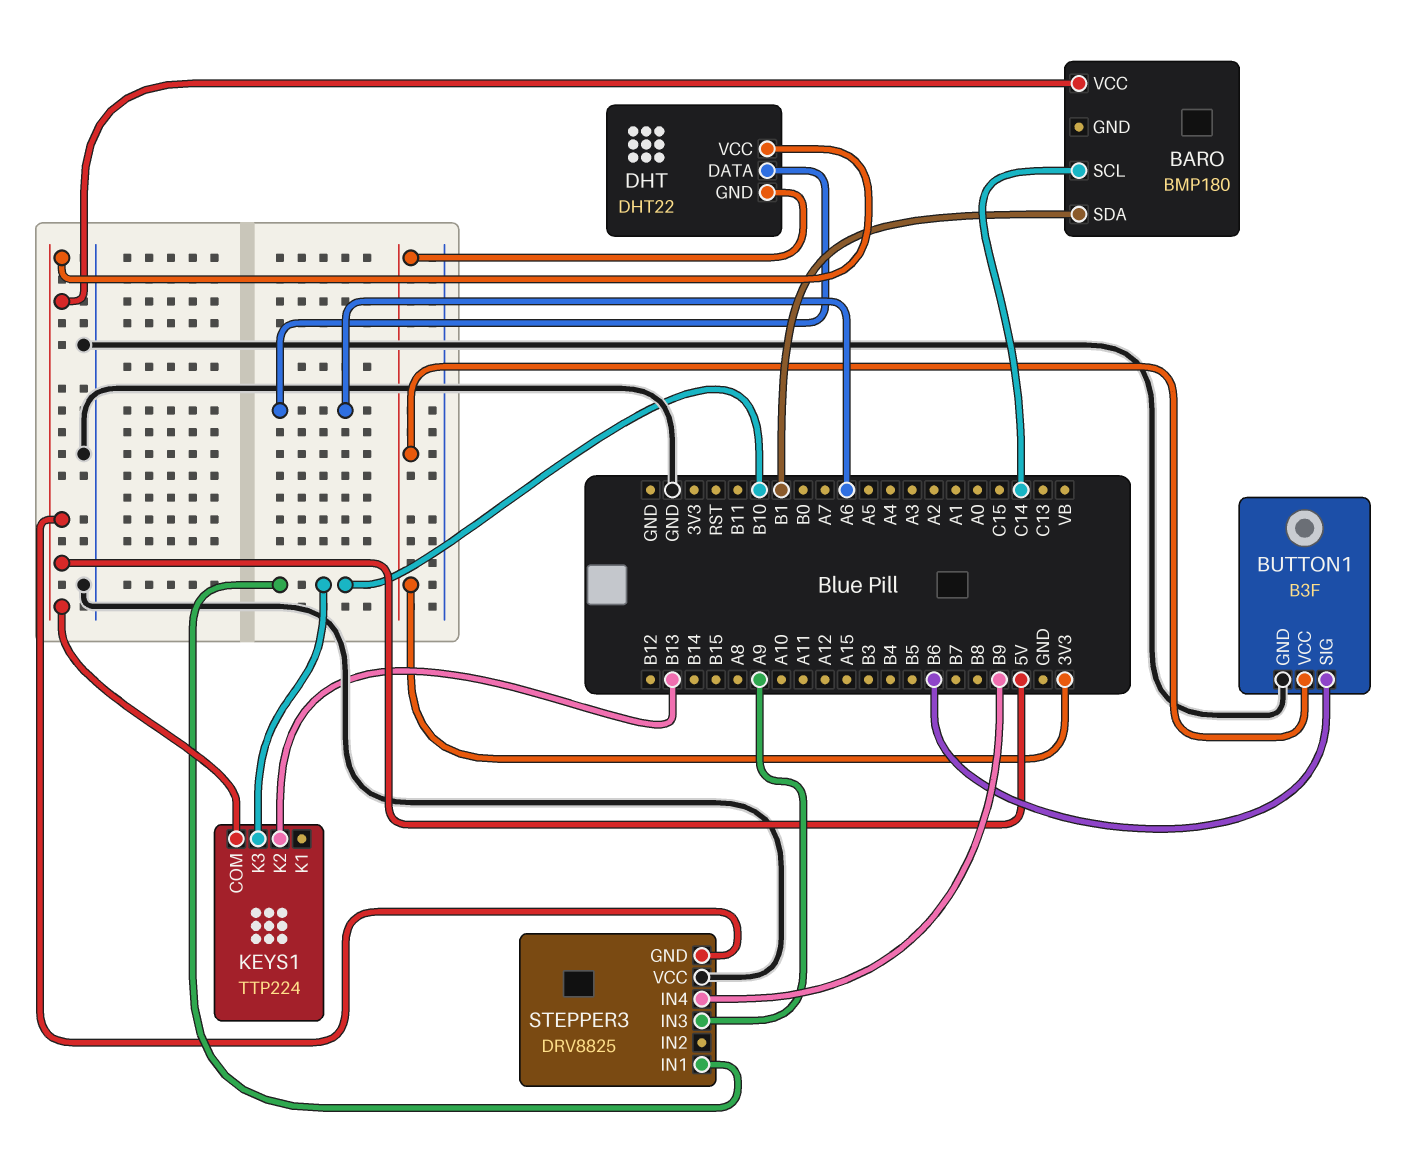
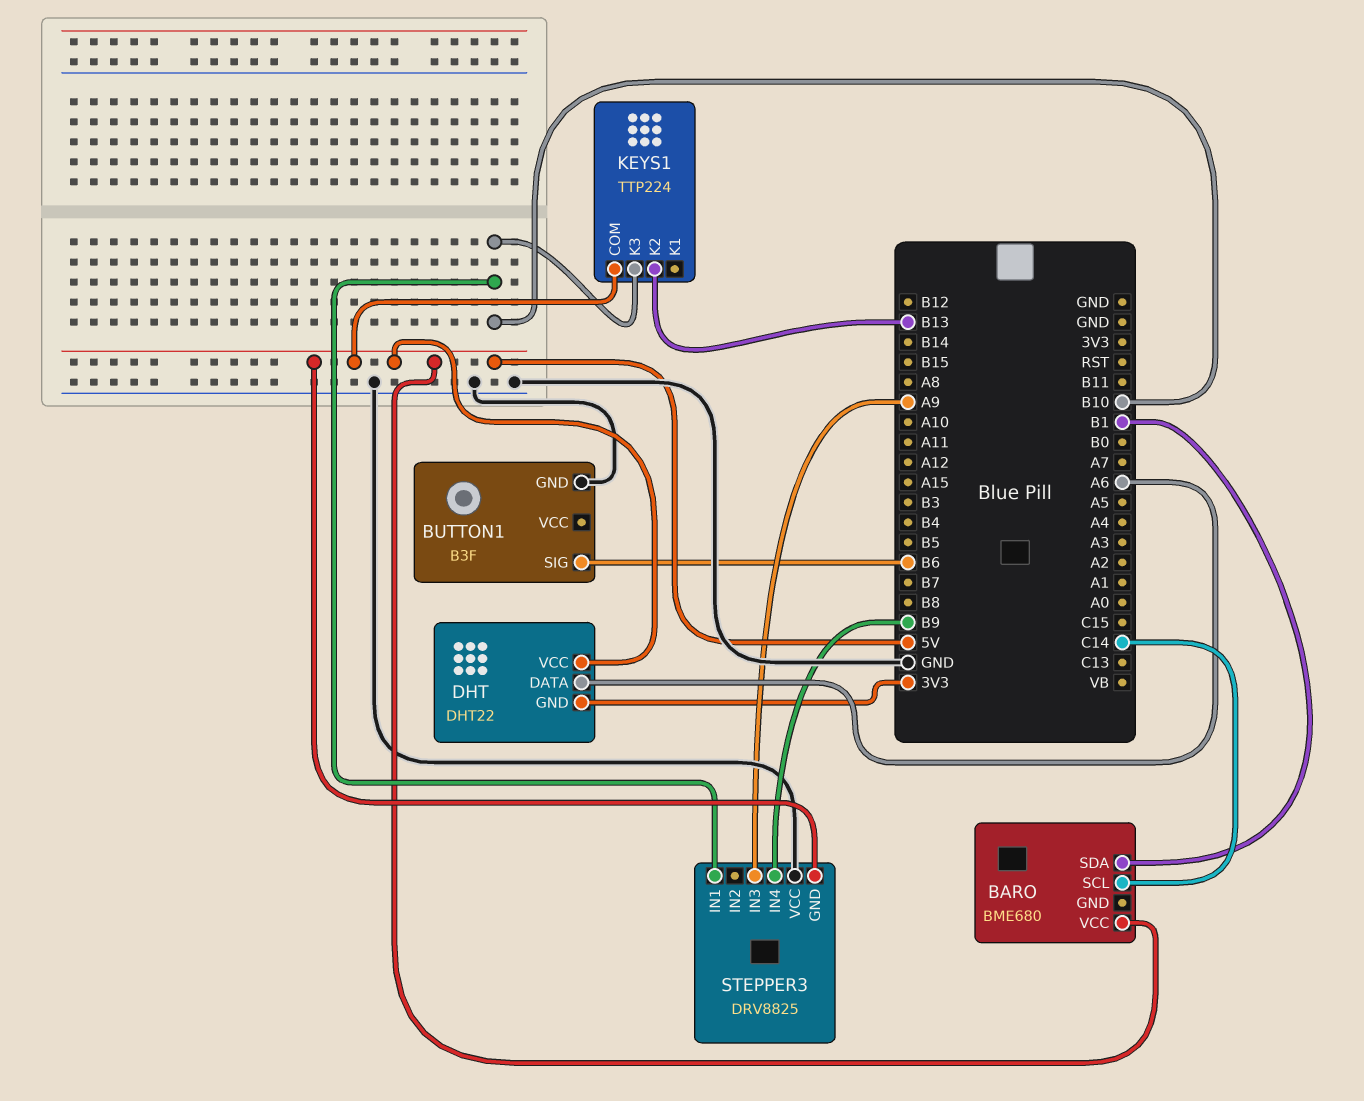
BARO: BMP180 -> BME680
BUTTON1 pin VCC: 3V3 -> none

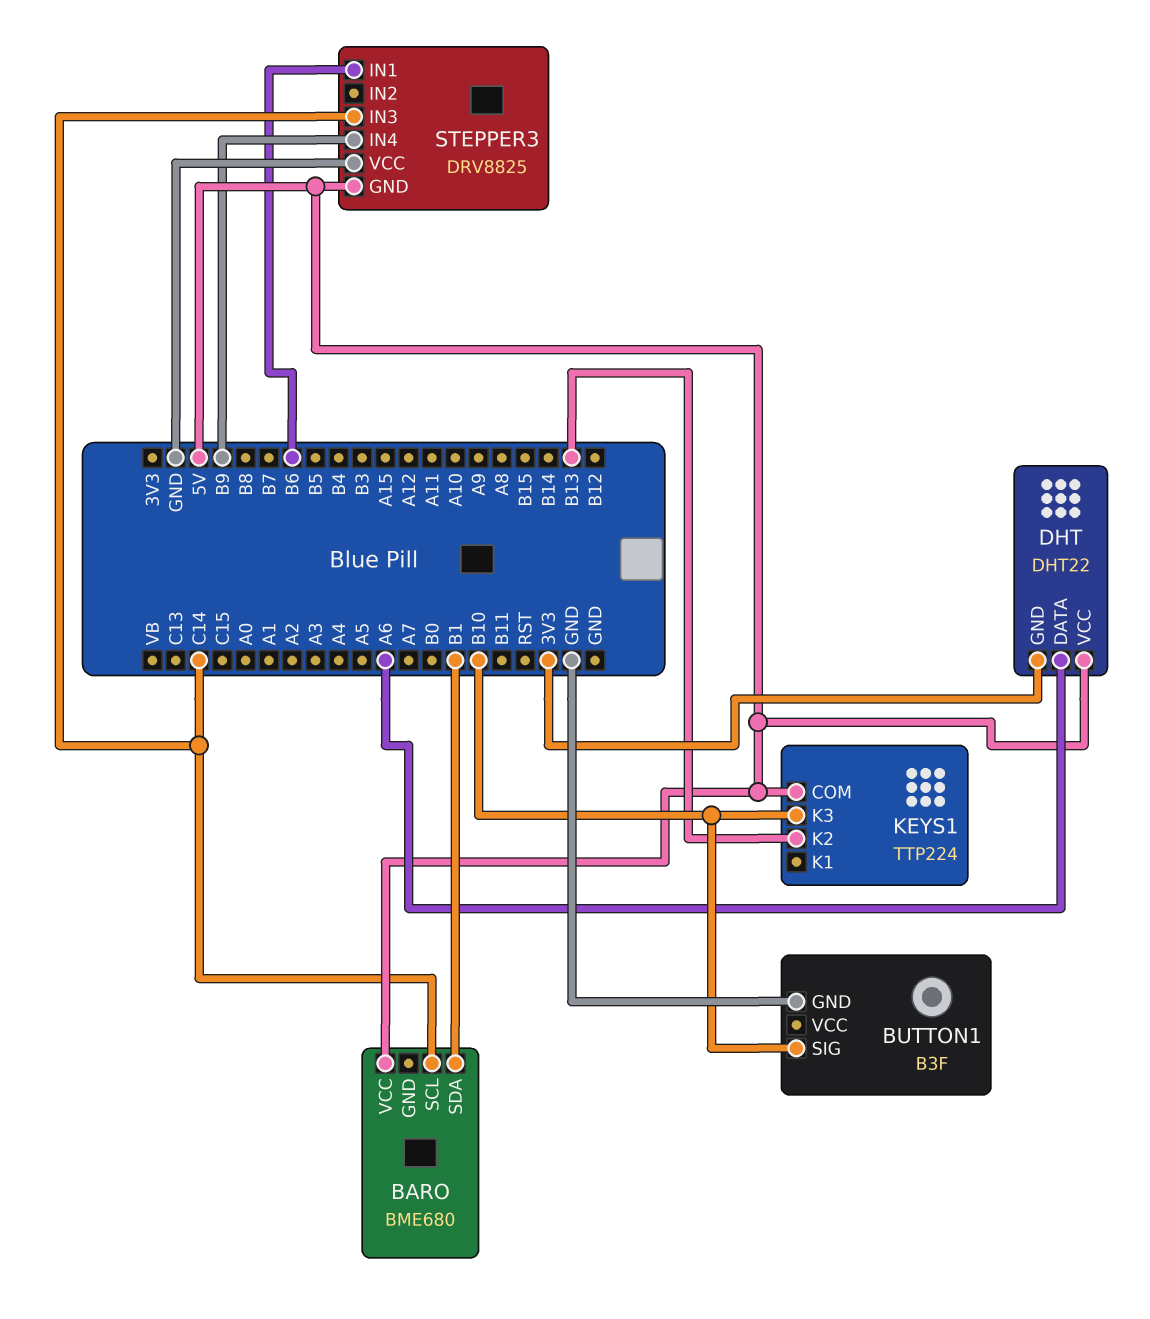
BUTTON1 pin SIG: B6 -> B10
STEPPER3 pin IN1: B10 -> B6
STEPPER3 pin IN3: A9 -> C14

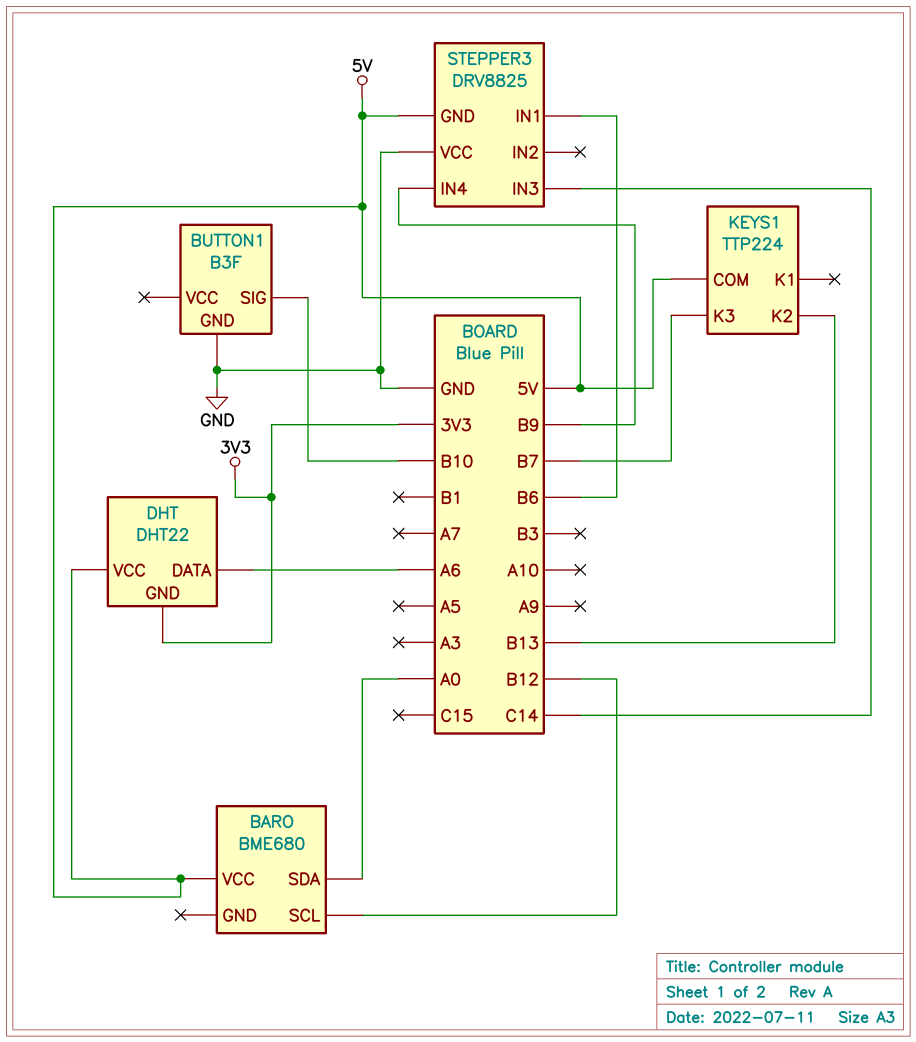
BARO pin SCL: C14 -> B12
BARO pin SDA: B1 -> A0
KEYS1 pin K3: B10 -> B7

